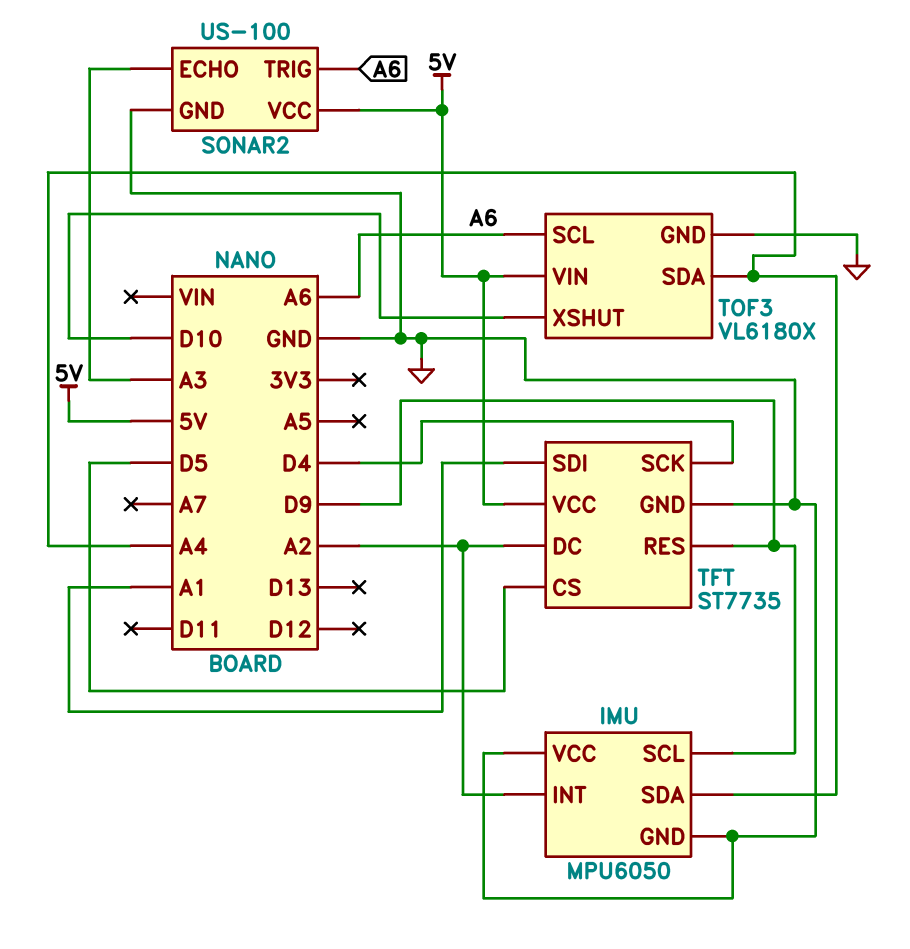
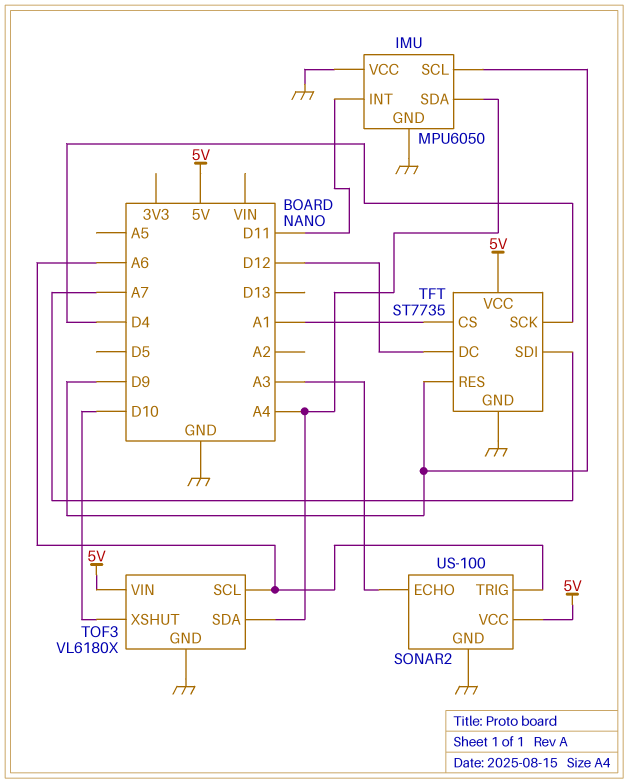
IMU pin INT: A2 -> D11
TFT pin CS: D5 -> A1
TFT pin DC: A2 -> D12
TFT pin SDI: A1 -> A7

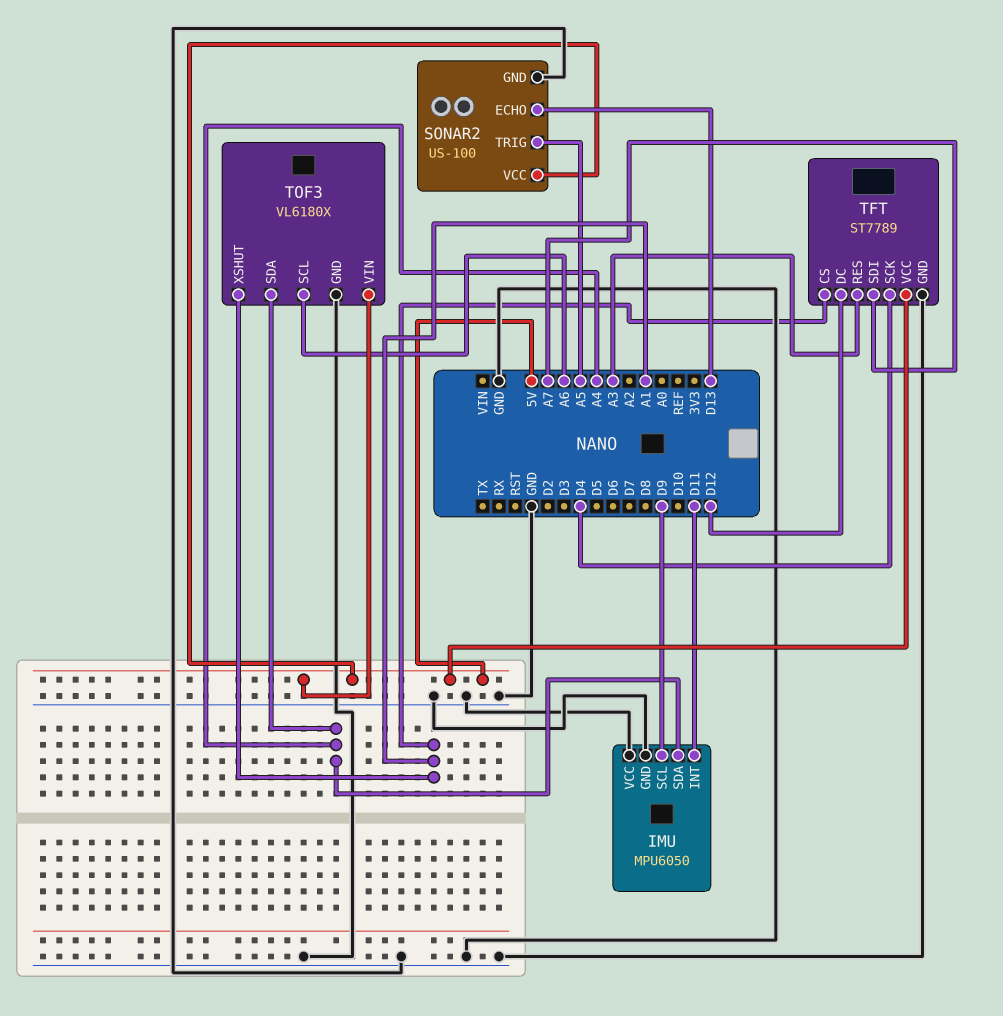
SONAR2 pin ECHO: A3 -> D13
SONAR2 pin TRIG: A6 -> A5
TFT: ST7735 -> ST7789
TFT pin RES: D9 -> A3
TOF3 pin XSHUT: D10 -> A1

